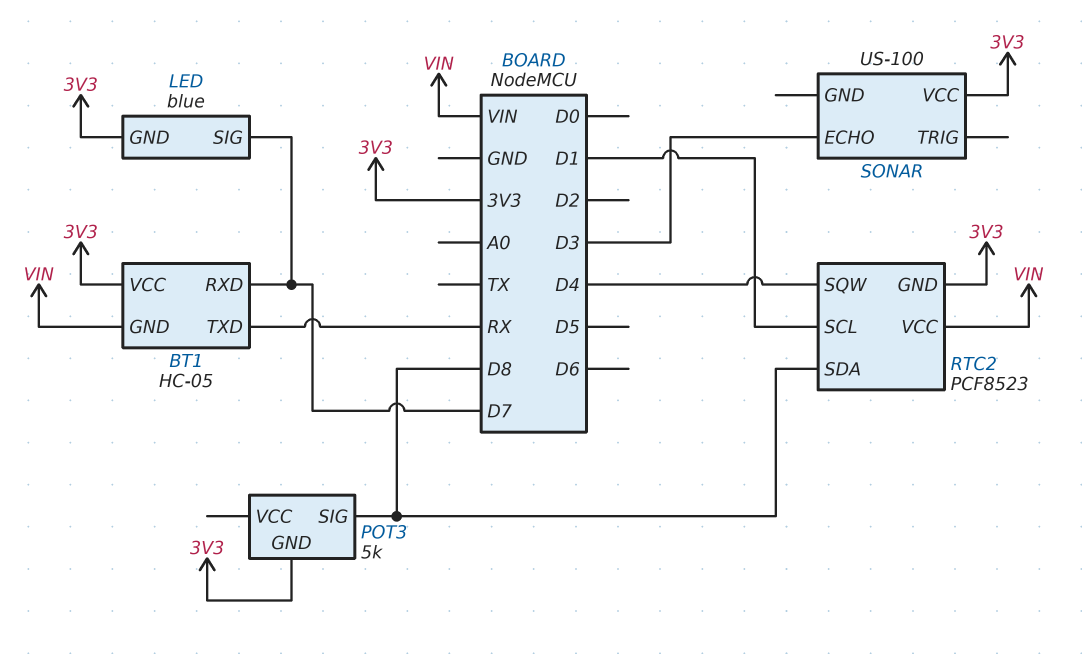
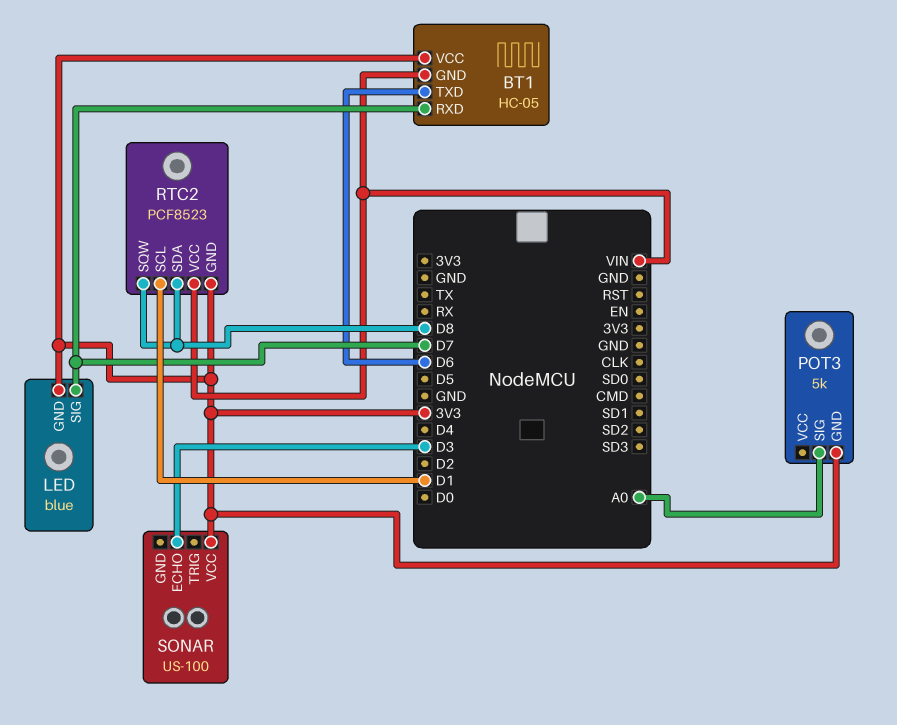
BT1 pin TXD: RX -> D6
POT3 pin SIG: D8 -> A0
RTC2 pin SQW: D4 -> D8

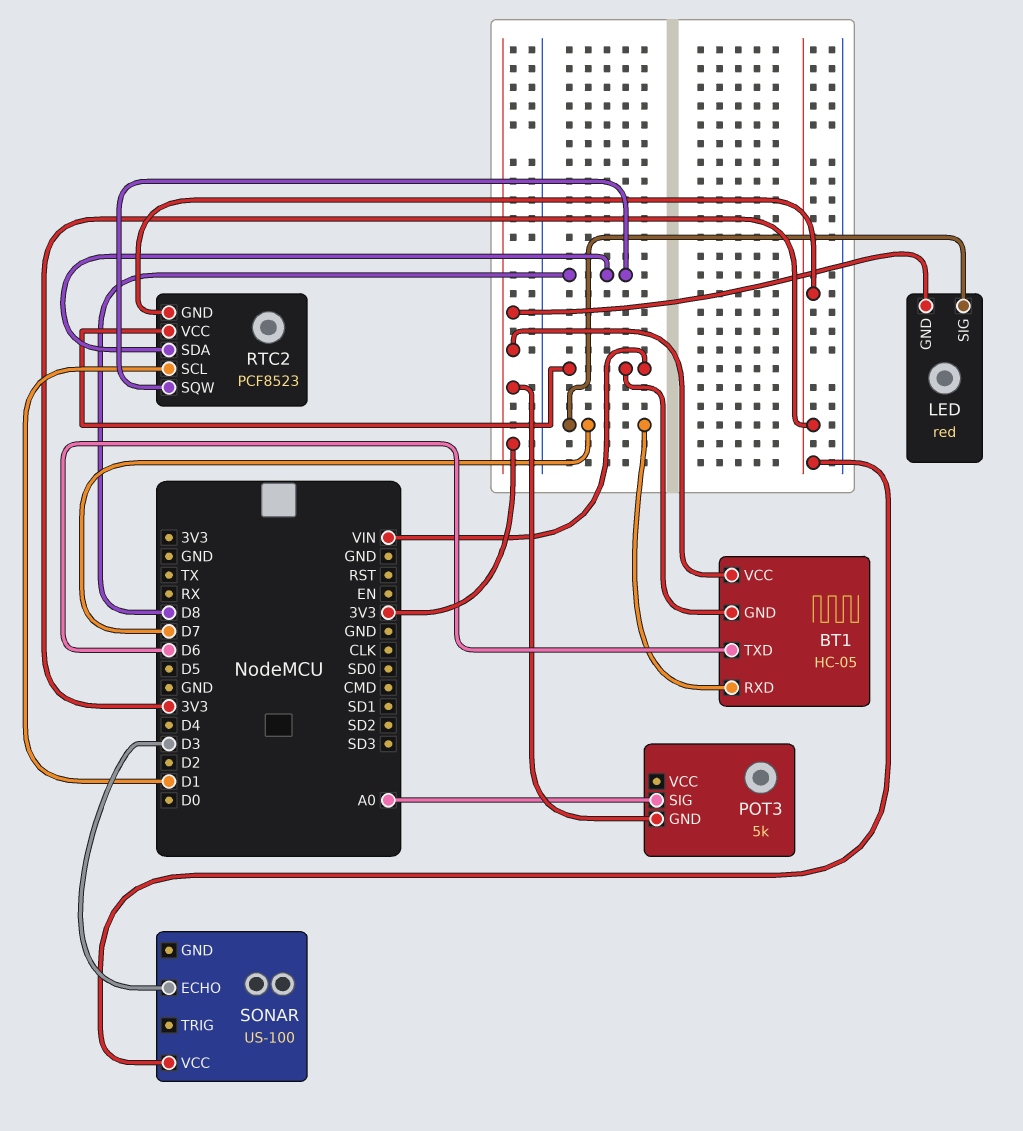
LED: blue -> red

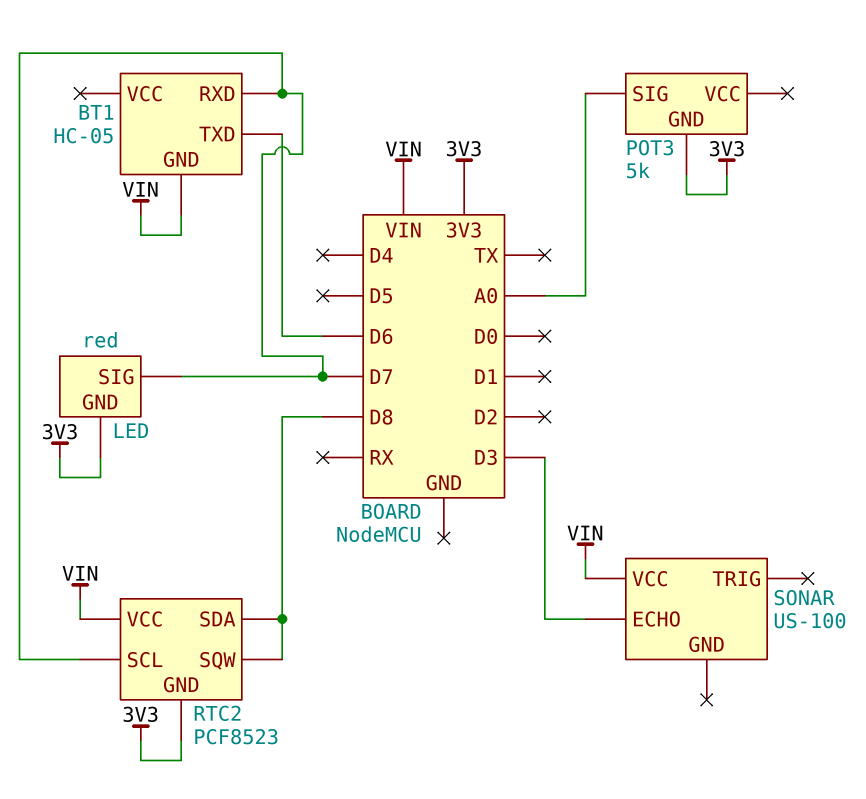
BT1 pin VCC: 3V3 -> none
RTC2 pin SCL: D1 -> D7
SONAR pin VCC: 3V3 -> VIN

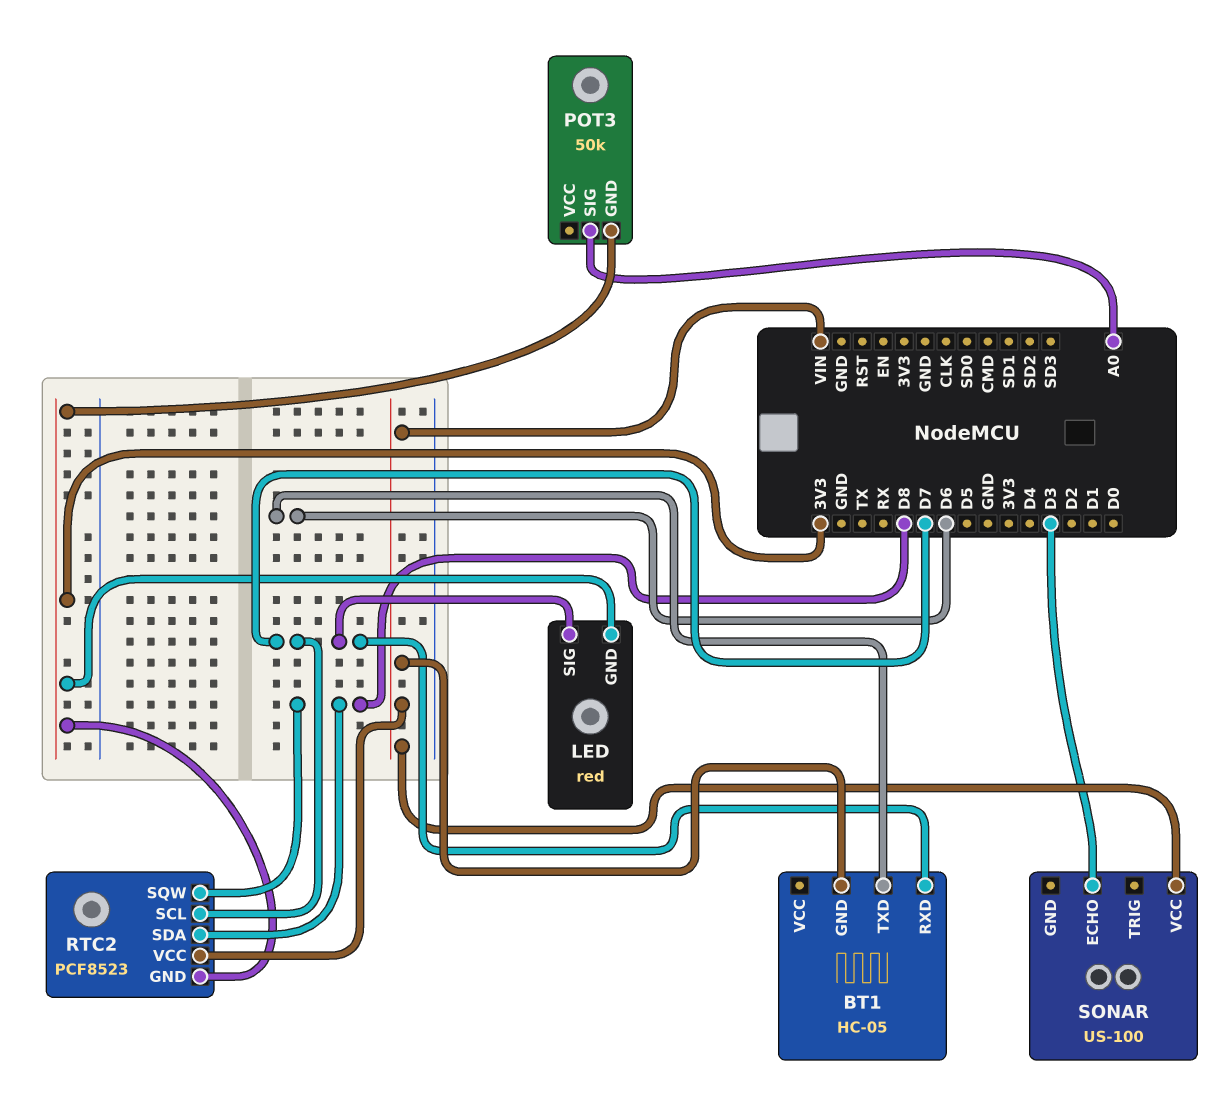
POT3: 5k -> 50k

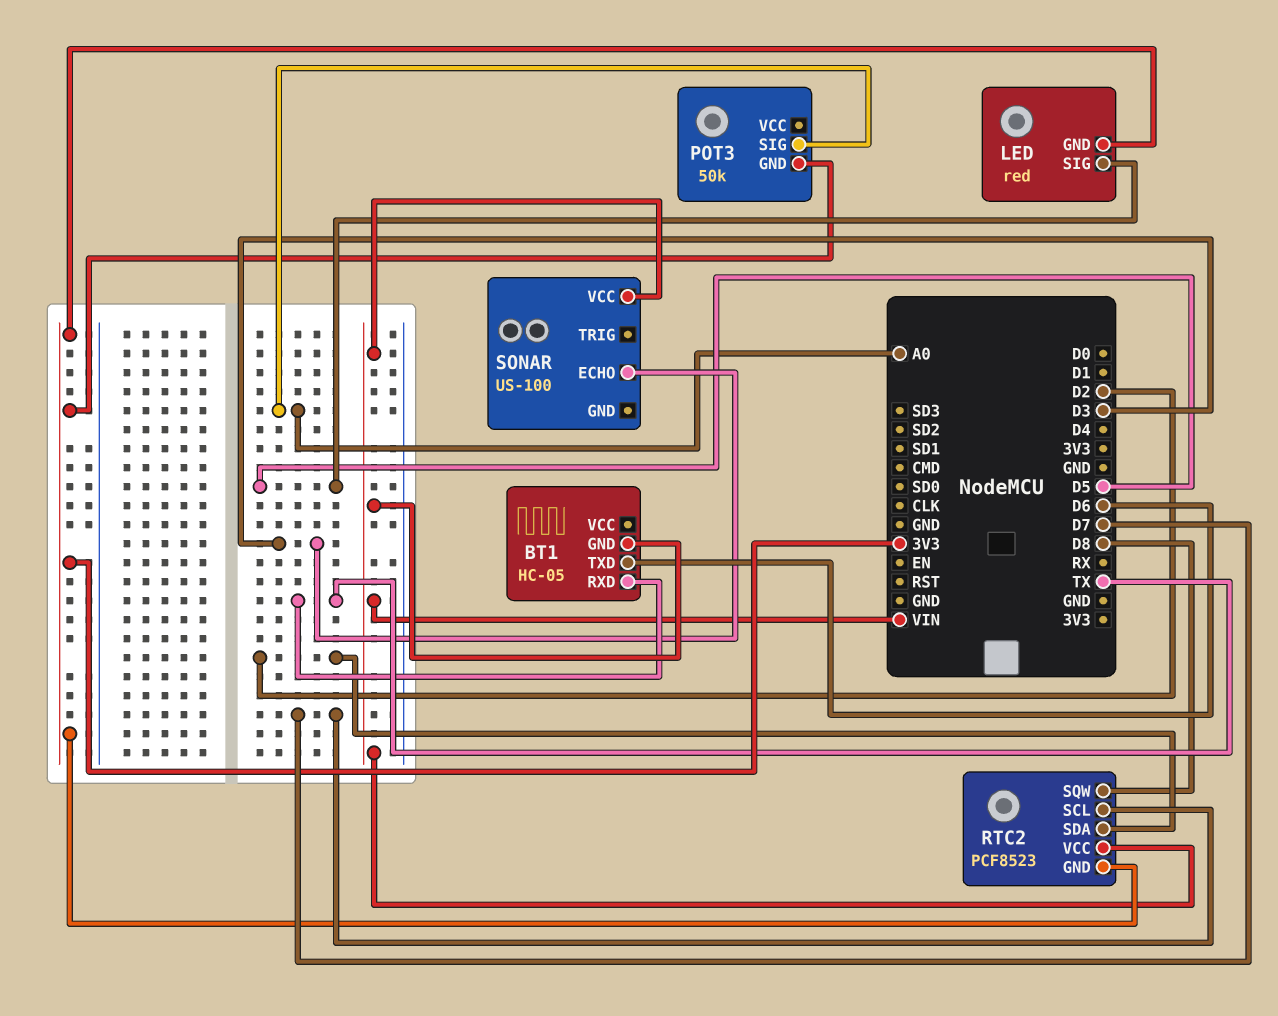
BT1 pin RXD: D7 -> TX
LED pin SIG: D7 -> D5
RTC2 pin SDA: D8 -> D2

